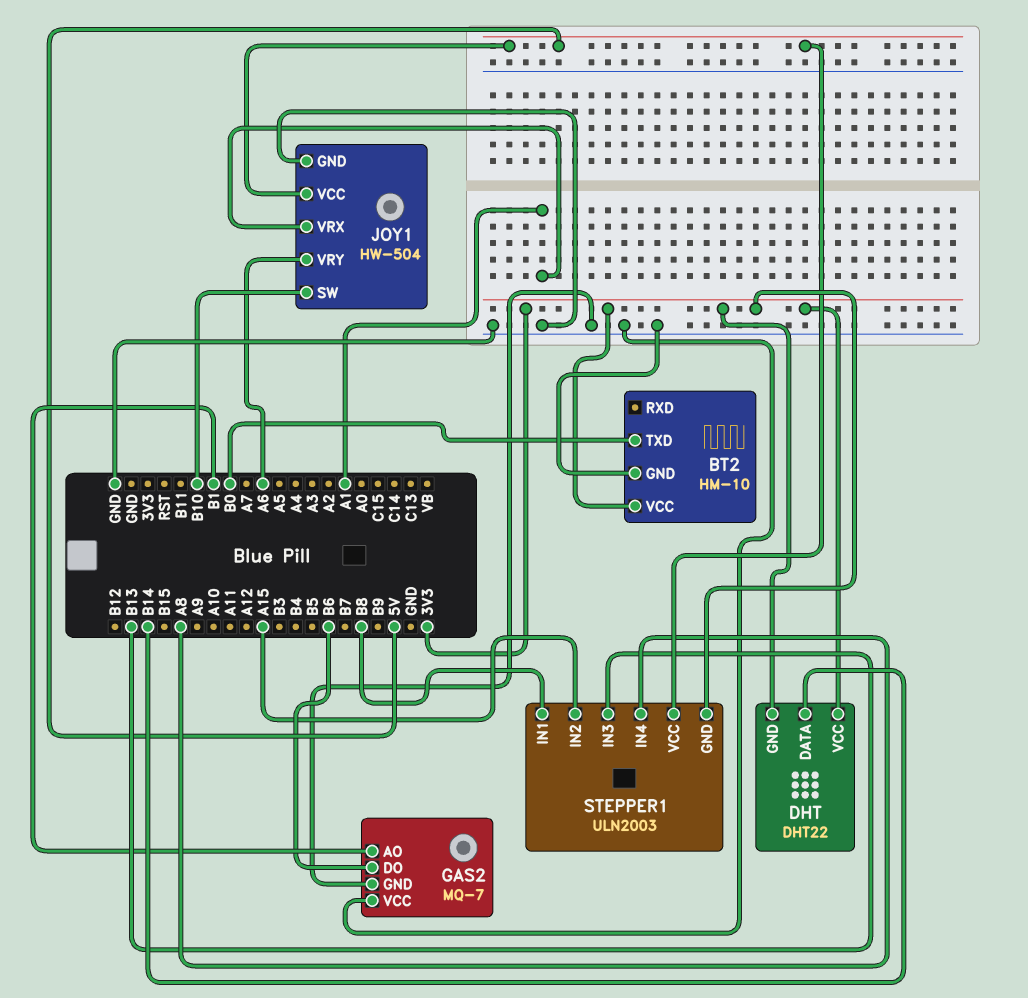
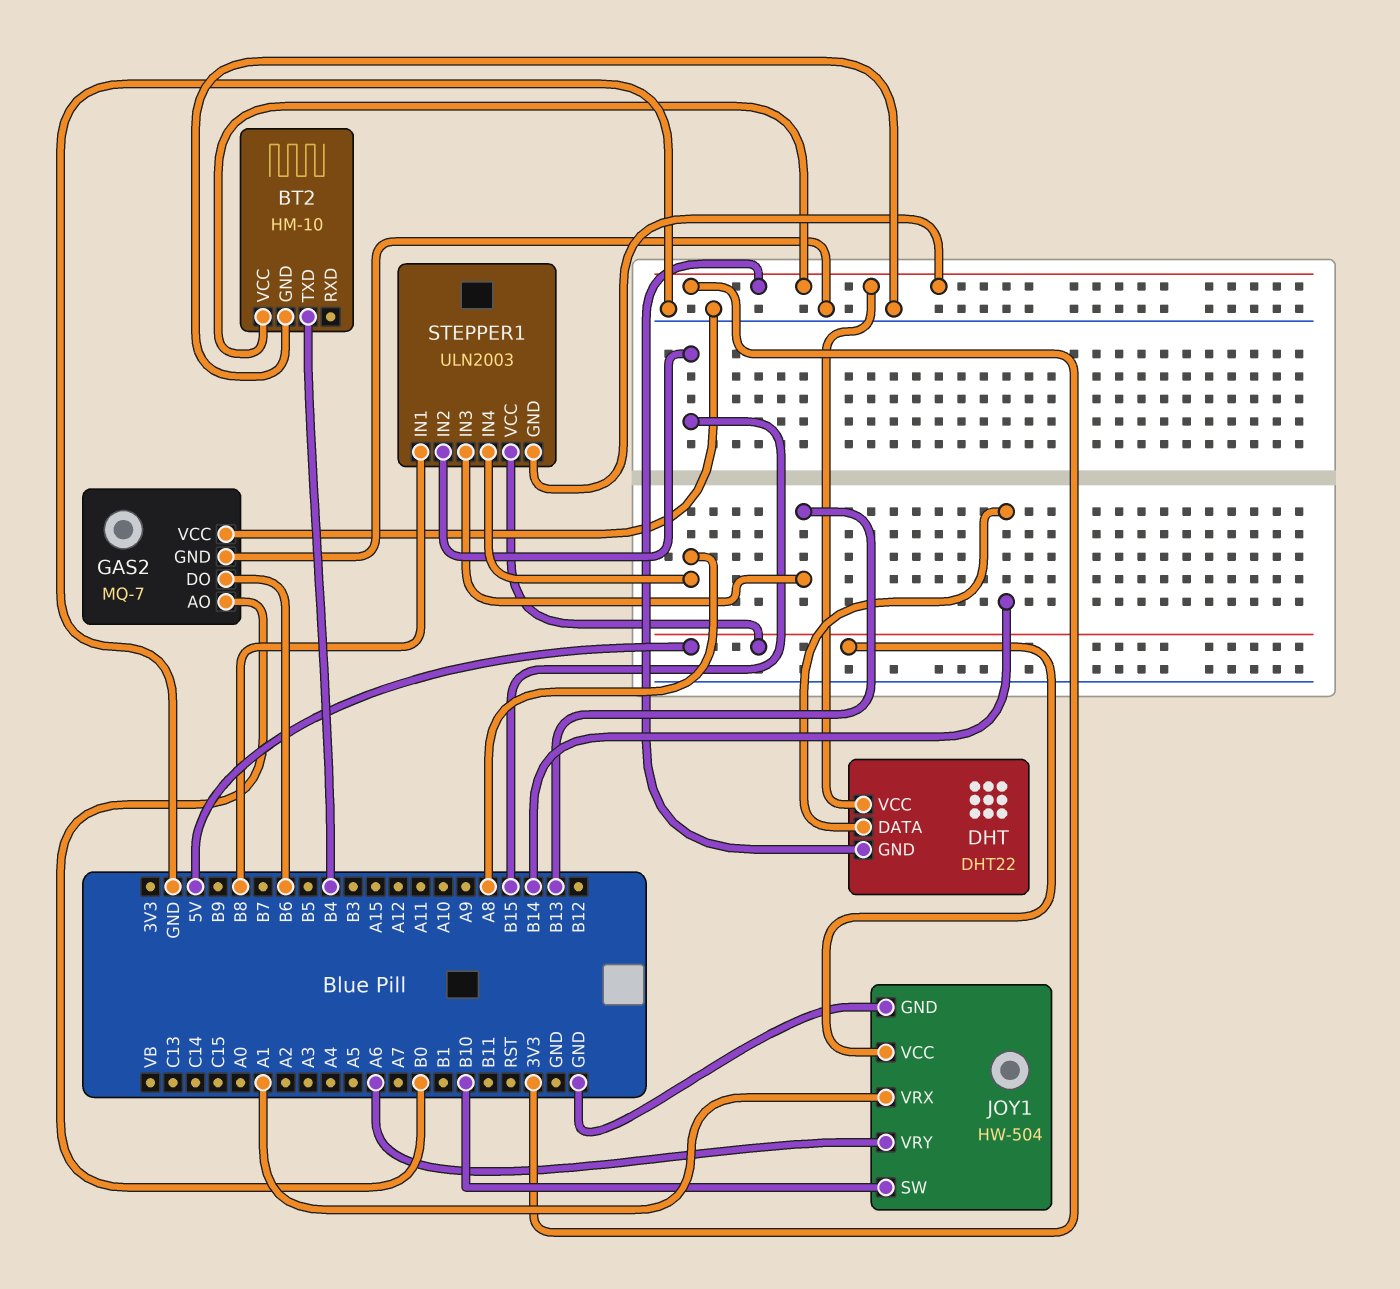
BT2 pin TXD: B0 -> B4
GAS2 pin AO: B1 -> B0
STEPPER1 pin IN2: A15 -> B15

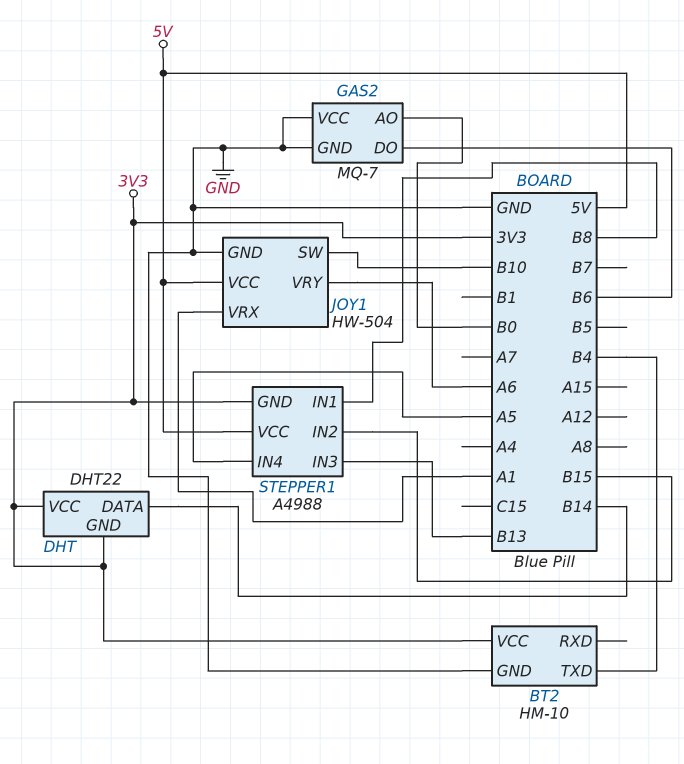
STEPPER1: ULN2003 -> A4988
STEPPER1 pin IN4: A8 -> A5

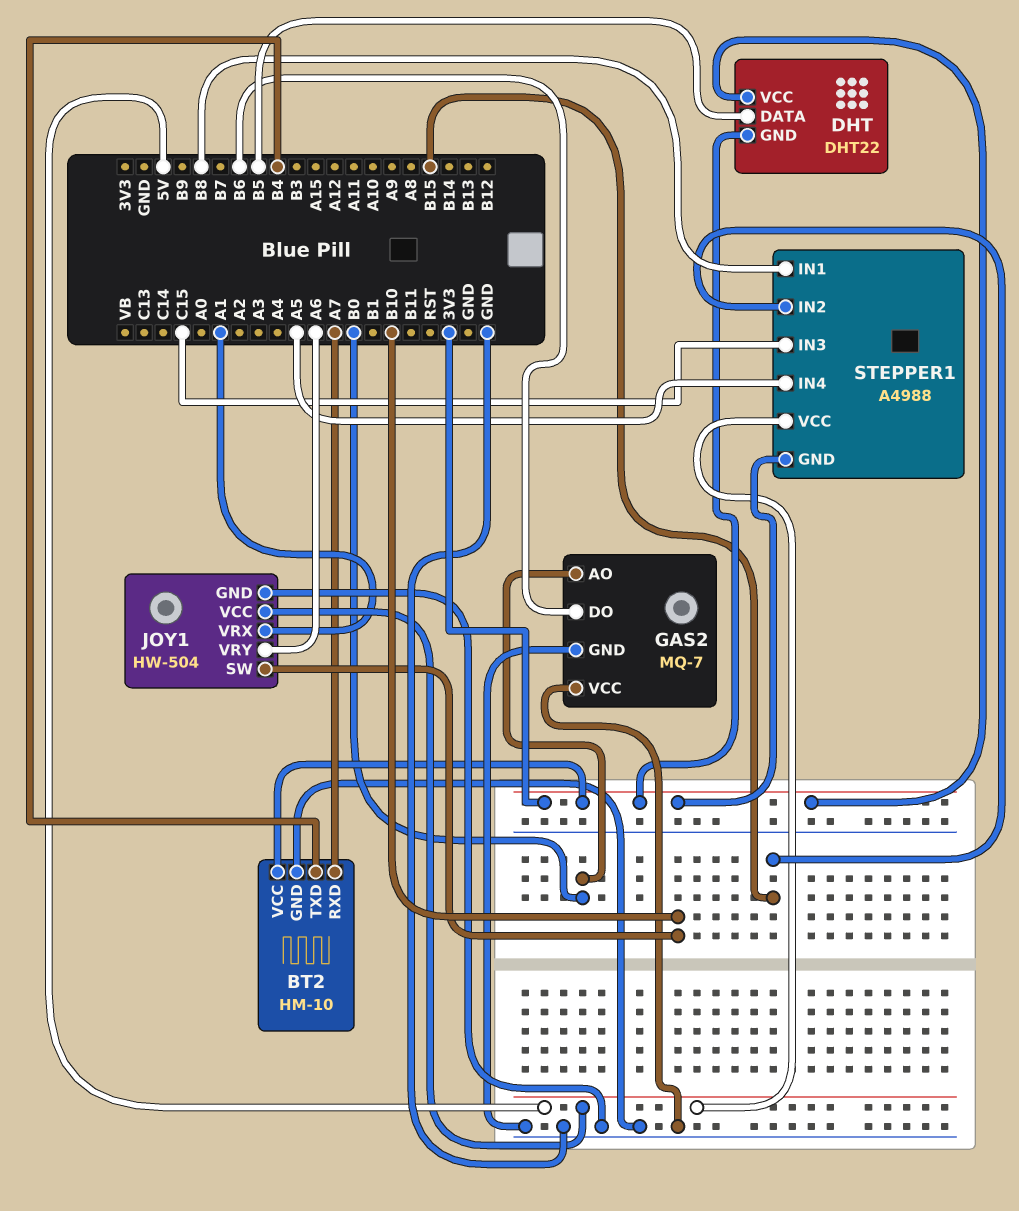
BT2 pin RXD: none -> A7
DHT pin DATA: B14 -> B5
STEPPER1 pin IN3: B13 -> C15

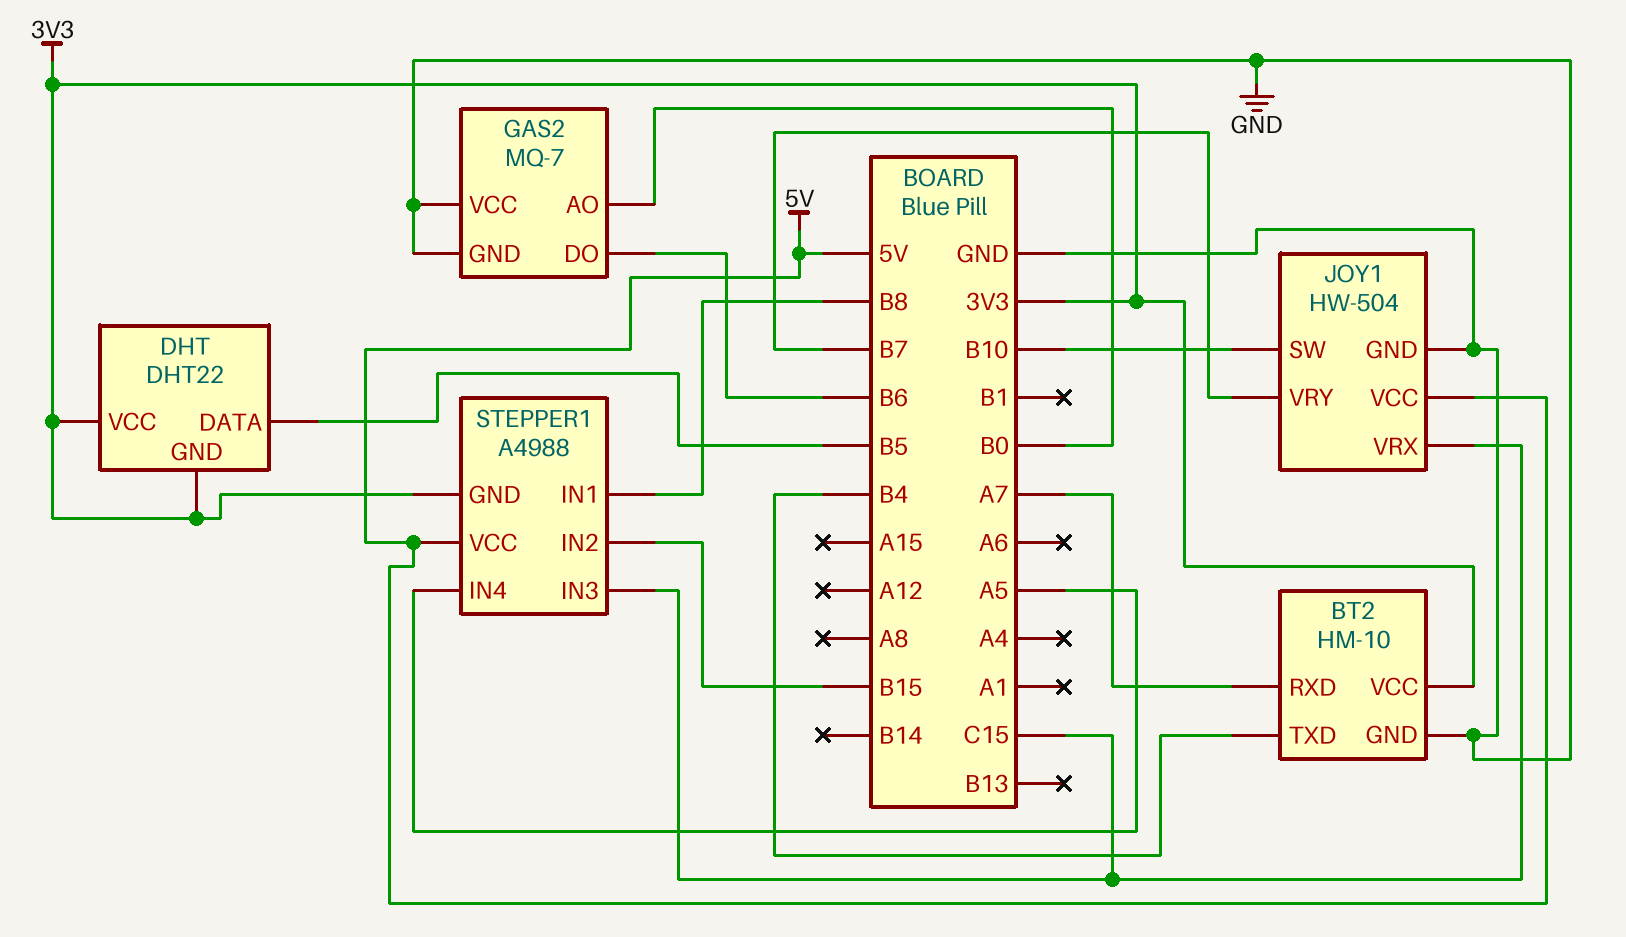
JOY1 pin VRX: A1 -> C15
JOY1 pin VRY: A6 -> B7

